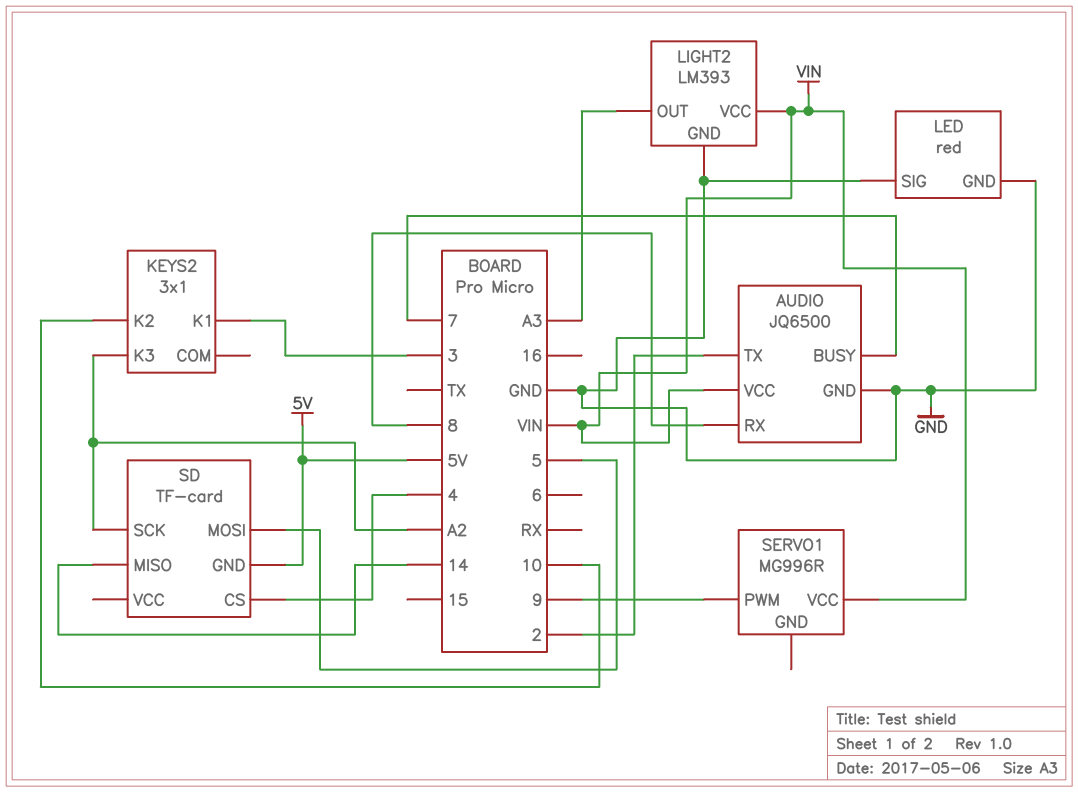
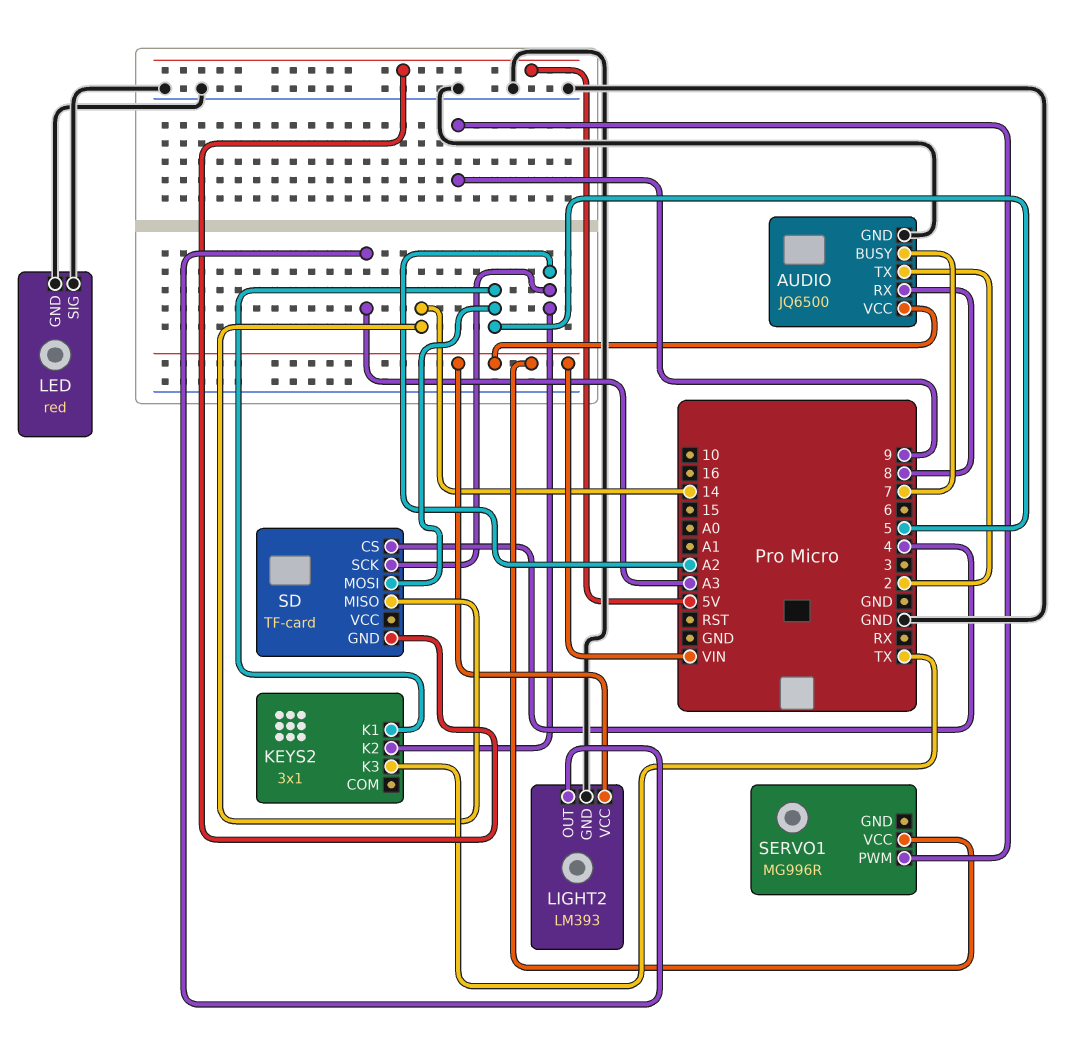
KEYS2 pin K1: 3 -> 5
KEYS2 pin K2: 10 -> A2
KEYS2 pin K3: A2 -> TX

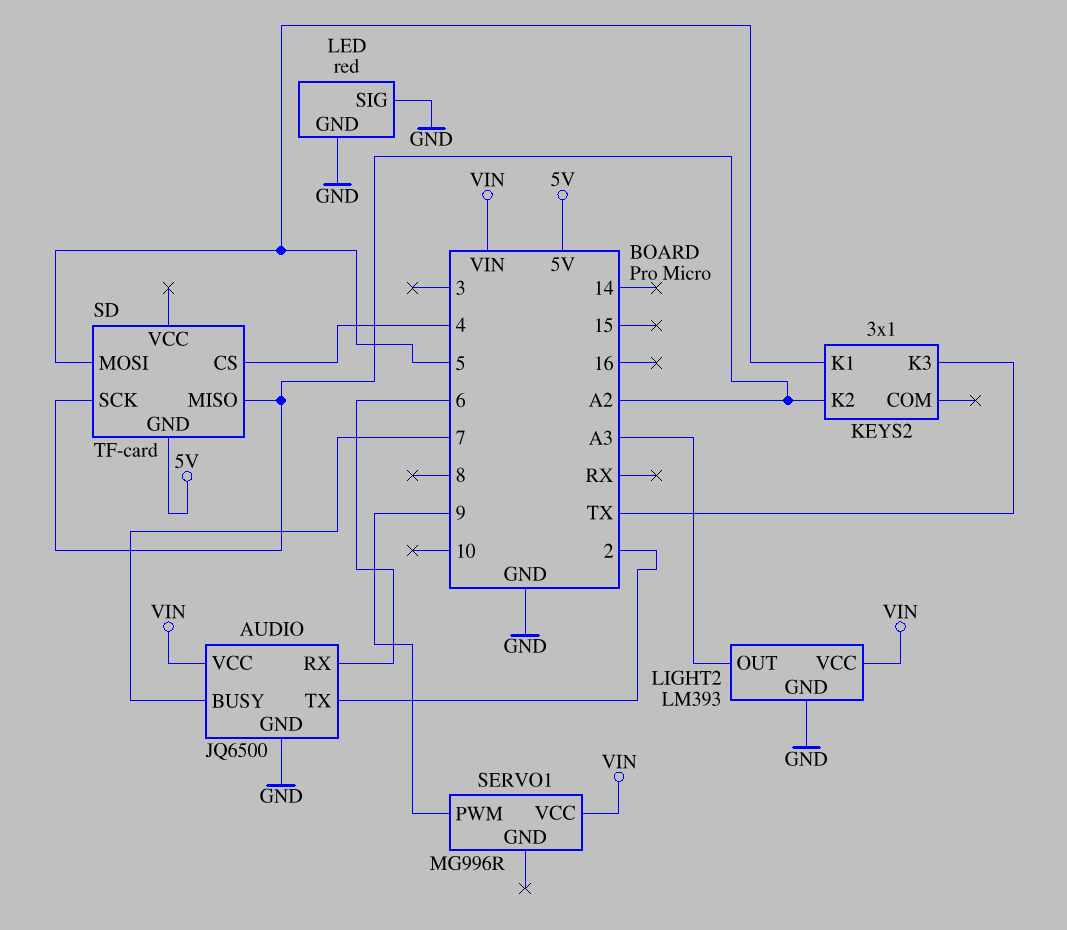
AUDIO pin RX: 8 -> 6
SD pin MISO: 14 -> A2

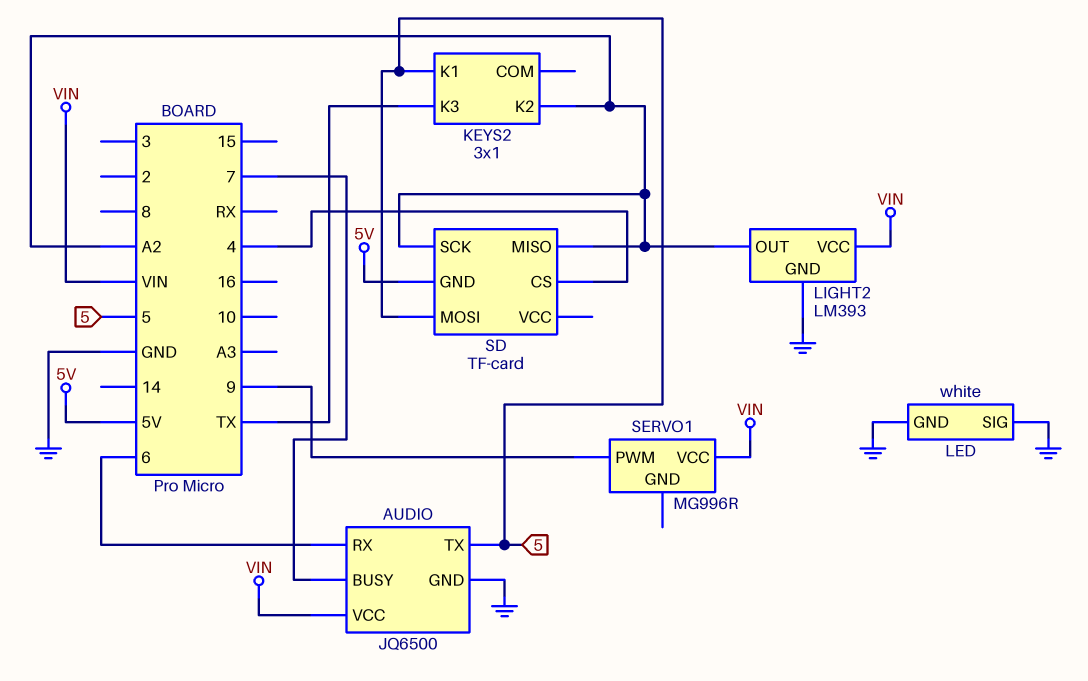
AUDIO pin TX: 2 -> 5
LED: red -> white
LIGHT2 pin OUT: A3 -> A2

